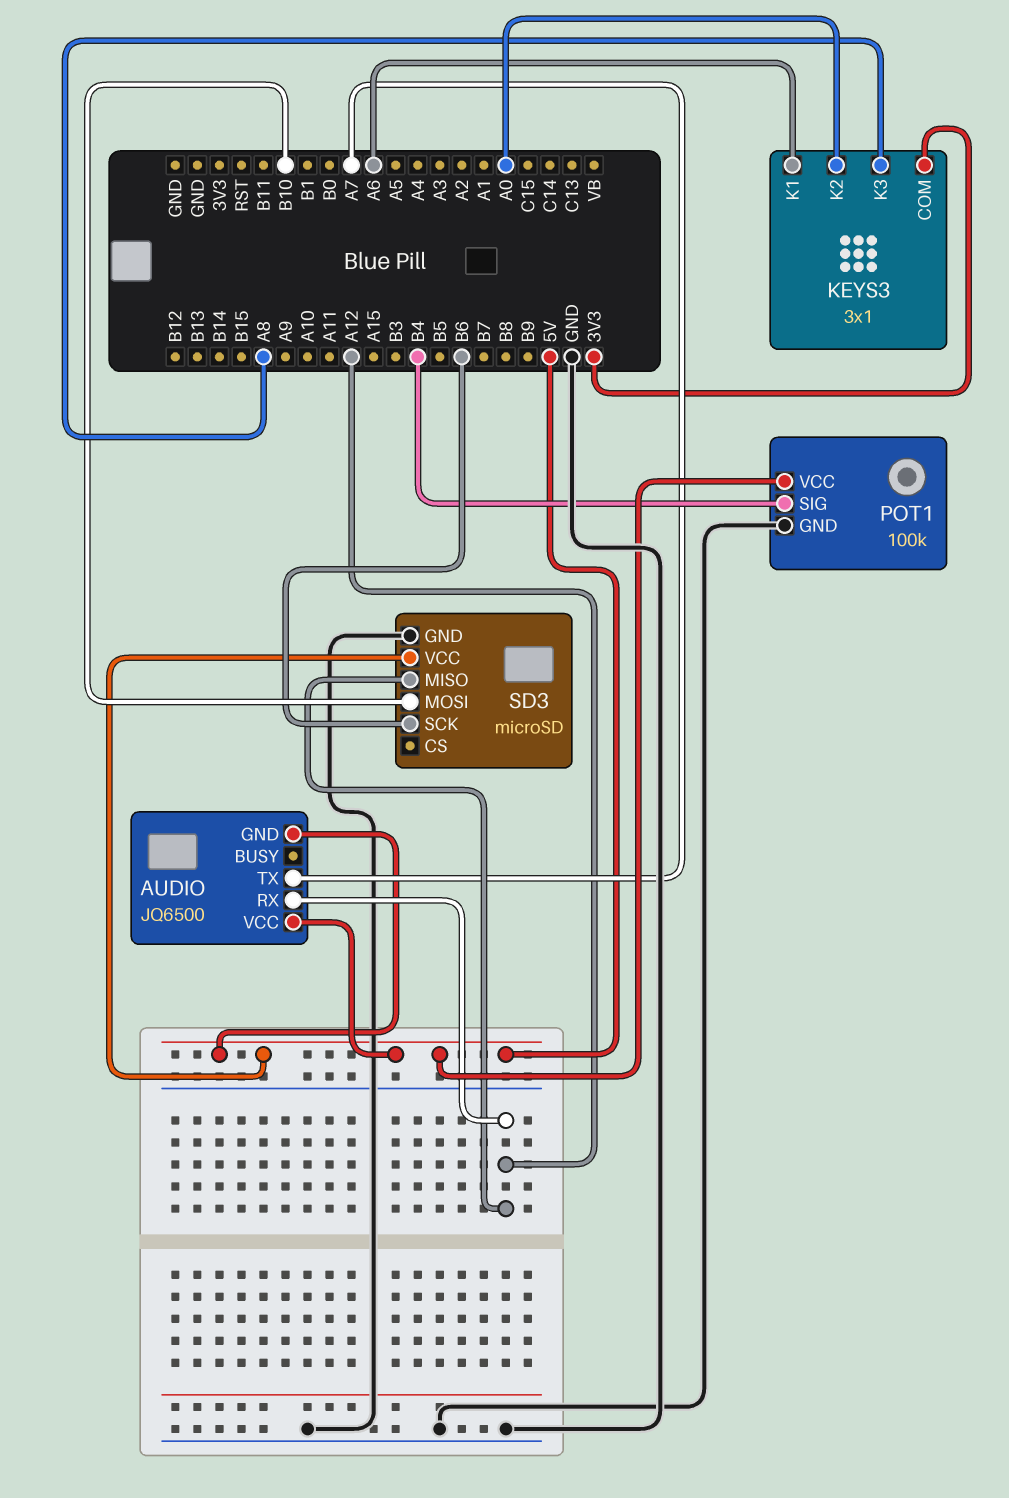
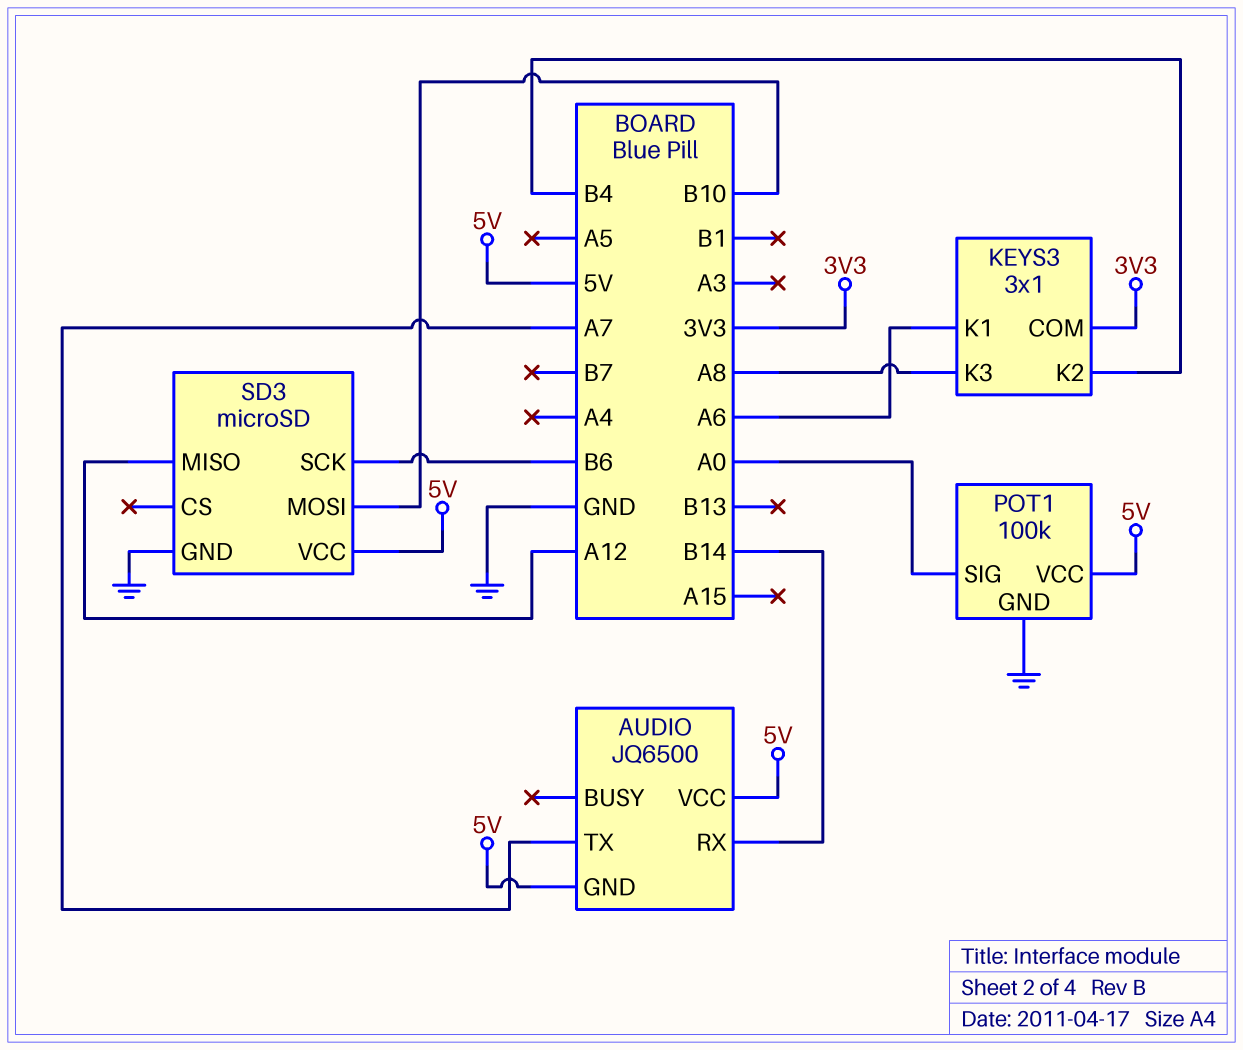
AUDIO pin RX: A12 -> B14
KEYS3 pin K2: A0 -> B4
POT1 pin SIG: B4 -> A0

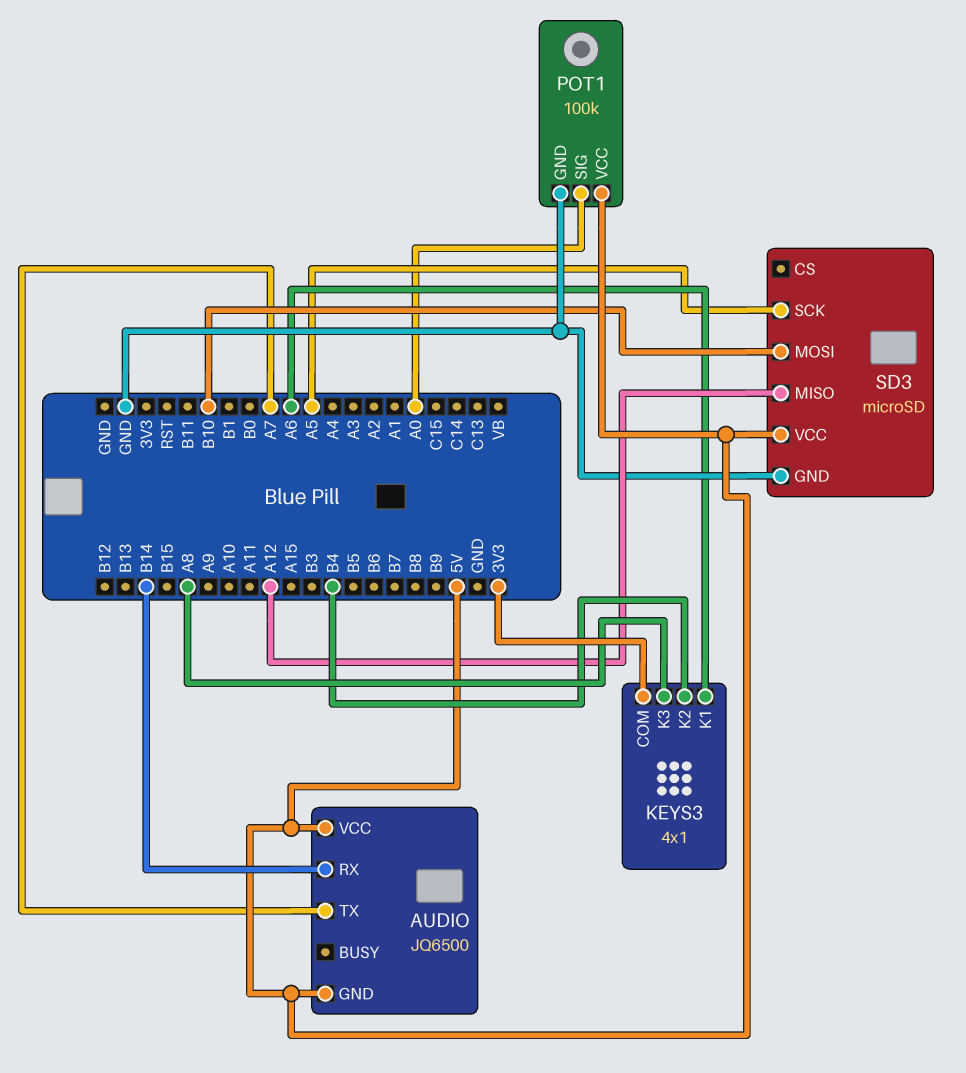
KEYS3: 3x1 -> 4x1
SD3 pin SCK: B6 -> A5

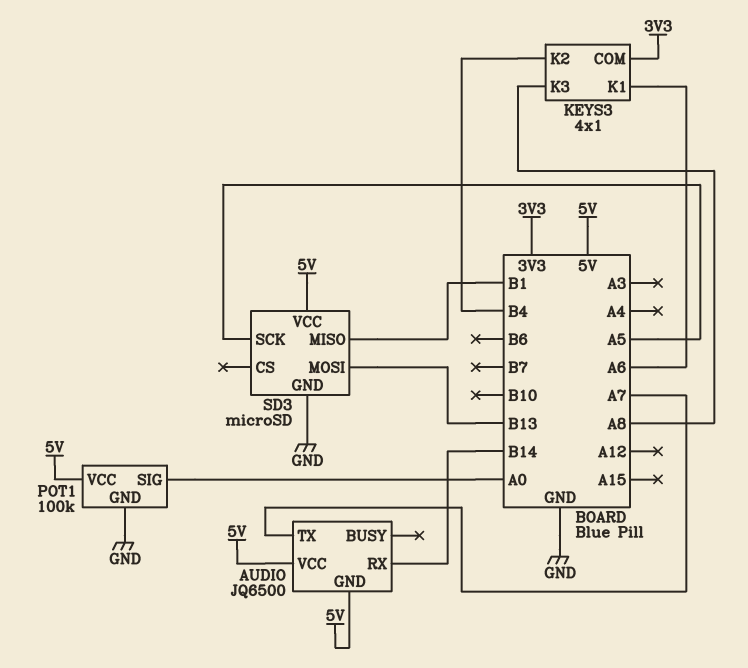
SD3 pin MISO: A12 -> B1
SD3 pin MOSI: B10 -> B13

